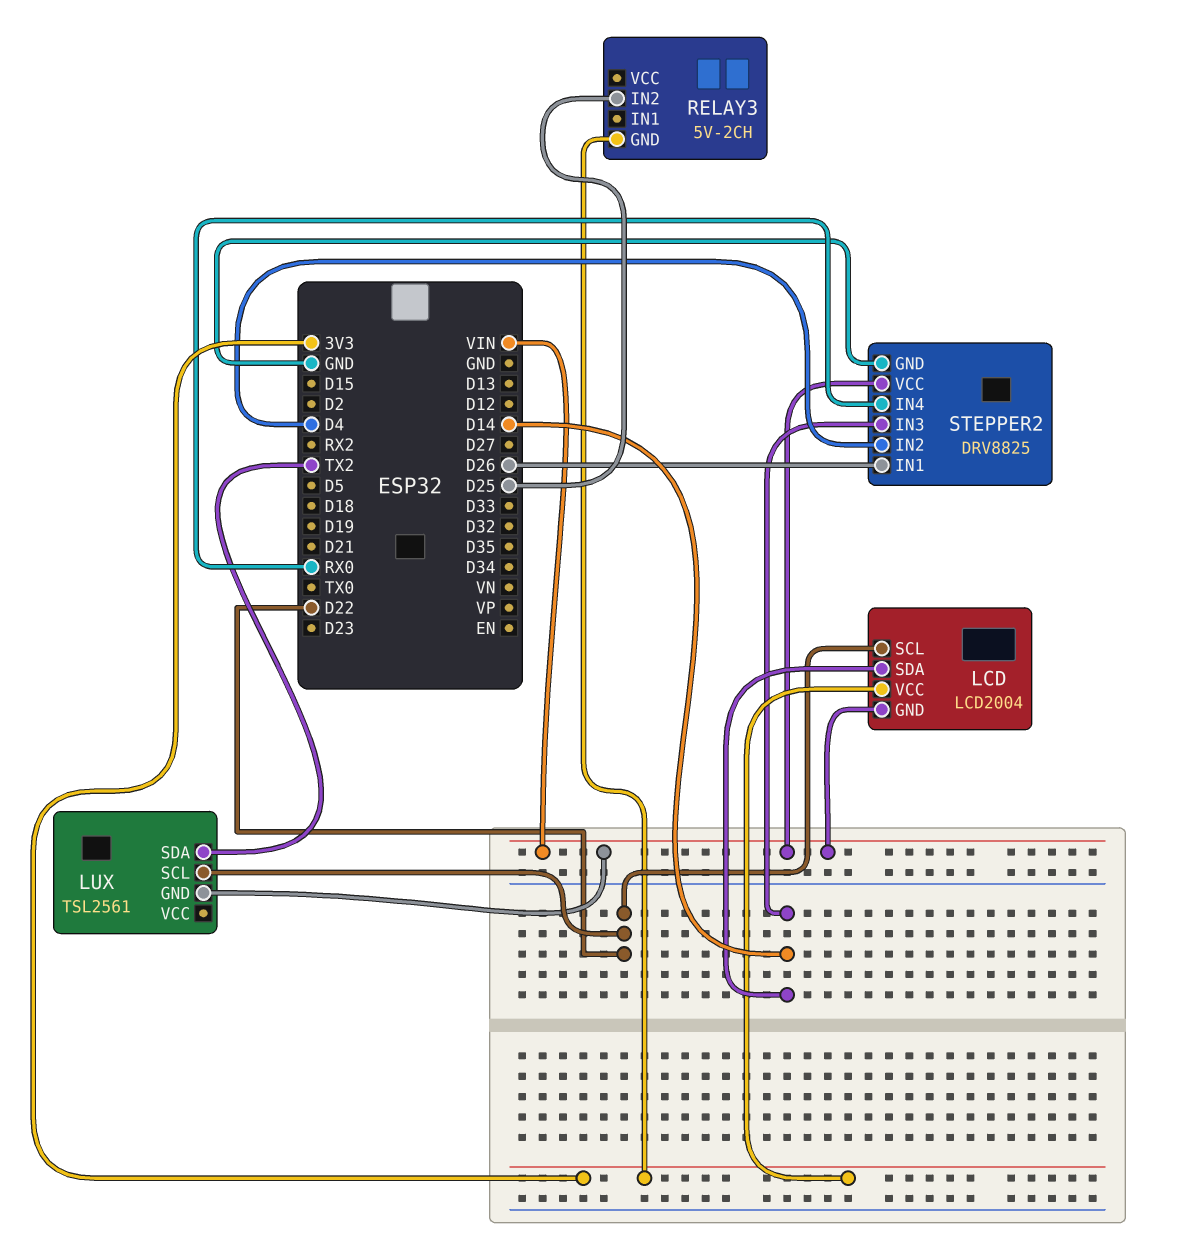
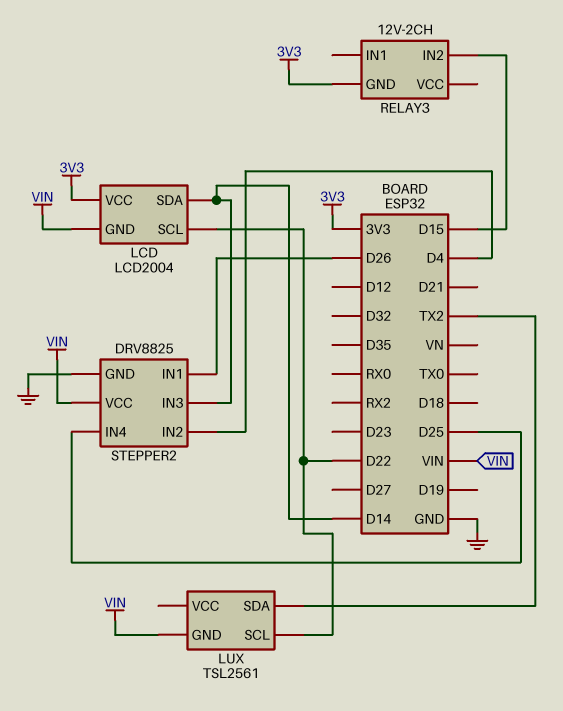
RELAY3: 5V-2CH -> 12V-2CH
RELAY3 pin IN2: D25 -> D15
STEPPER2 pin IN4: RX0 -> D25

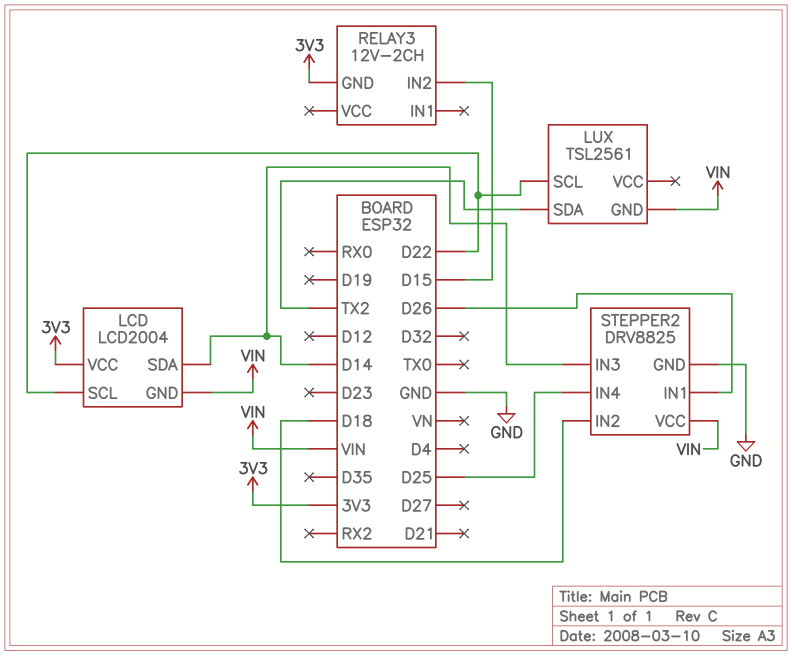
STEPPER2 pin IN2: D4 -> D18

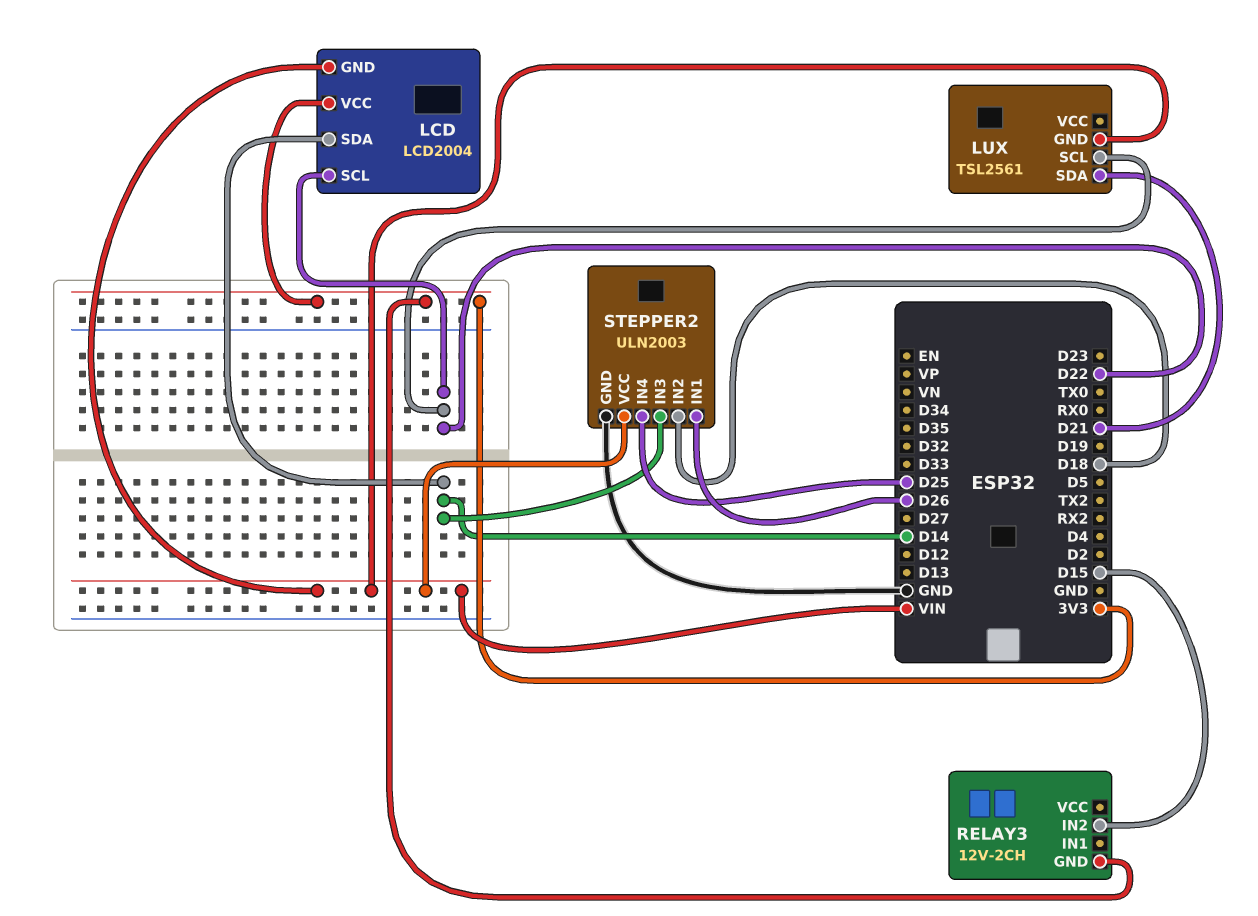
LUX pin SDA: TX2 -> D21
STEPPER2: DRV8825 -> ULN2003

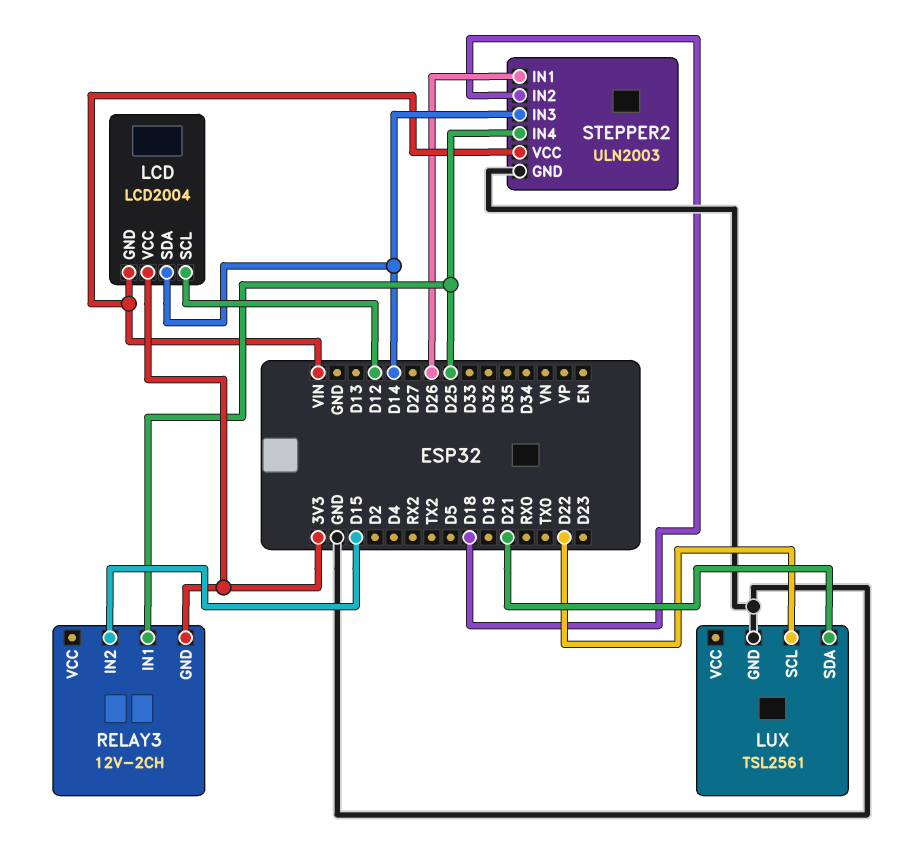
LCD pin SCL: D22 -> D12
LUX pin GND: VIN -> GND
RELAY3 pin IN1: none -> D25

